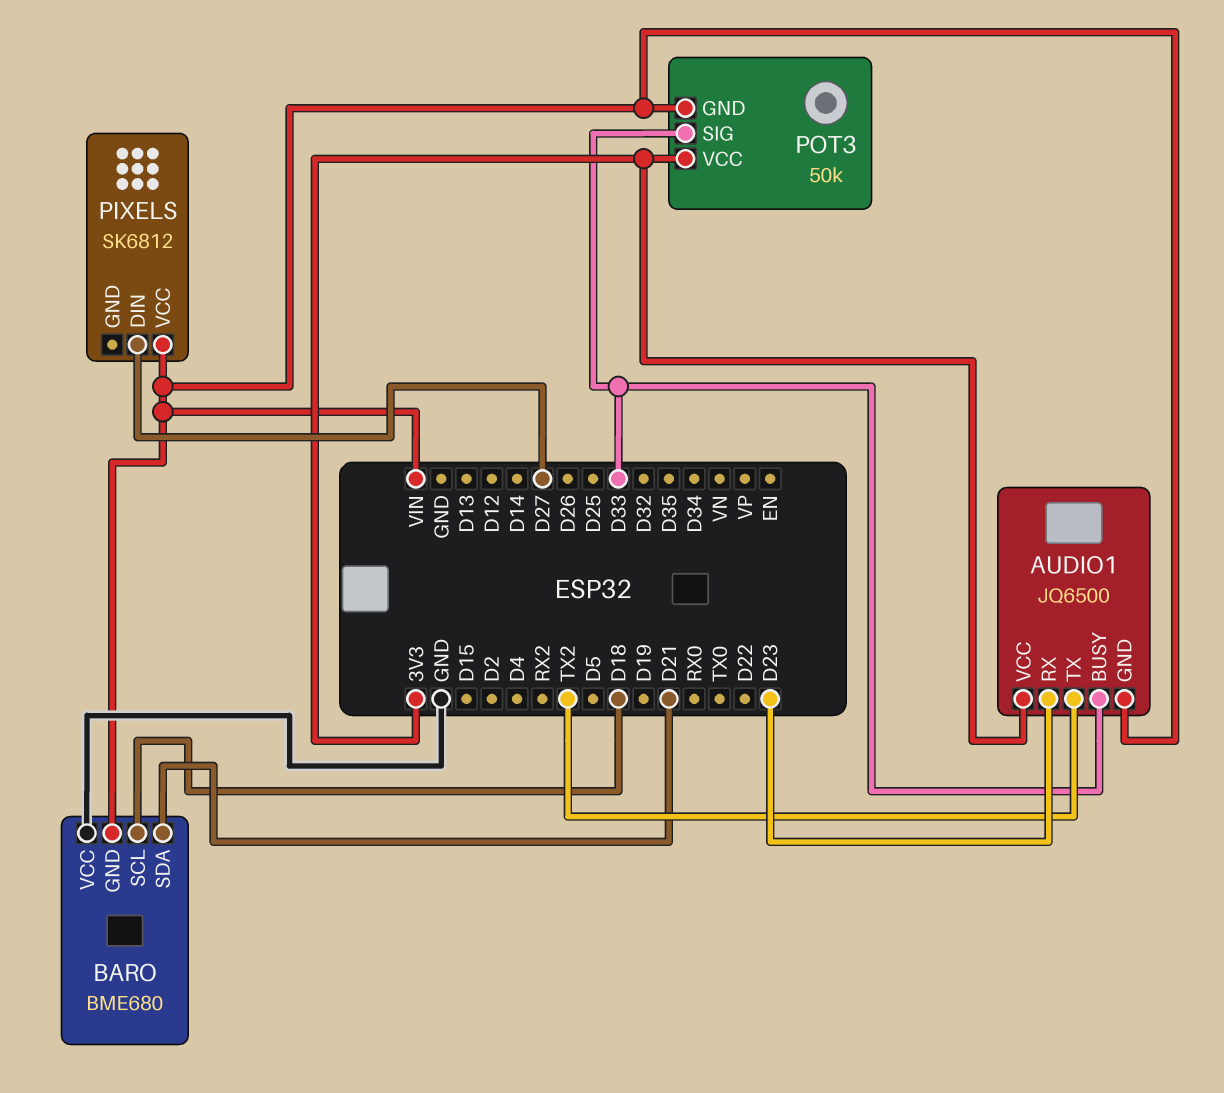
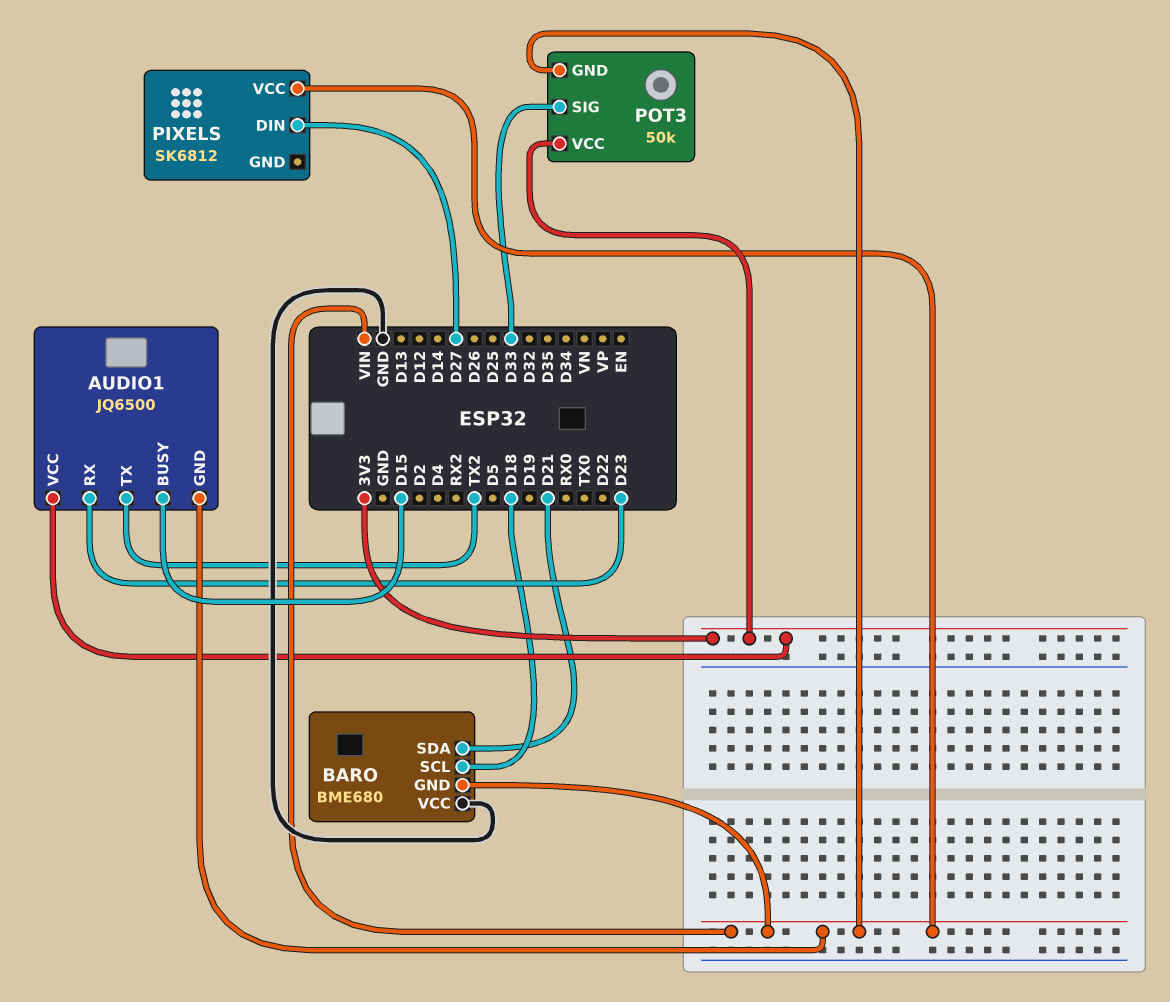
AUDIO1 pin BUSY: D33 -> D15

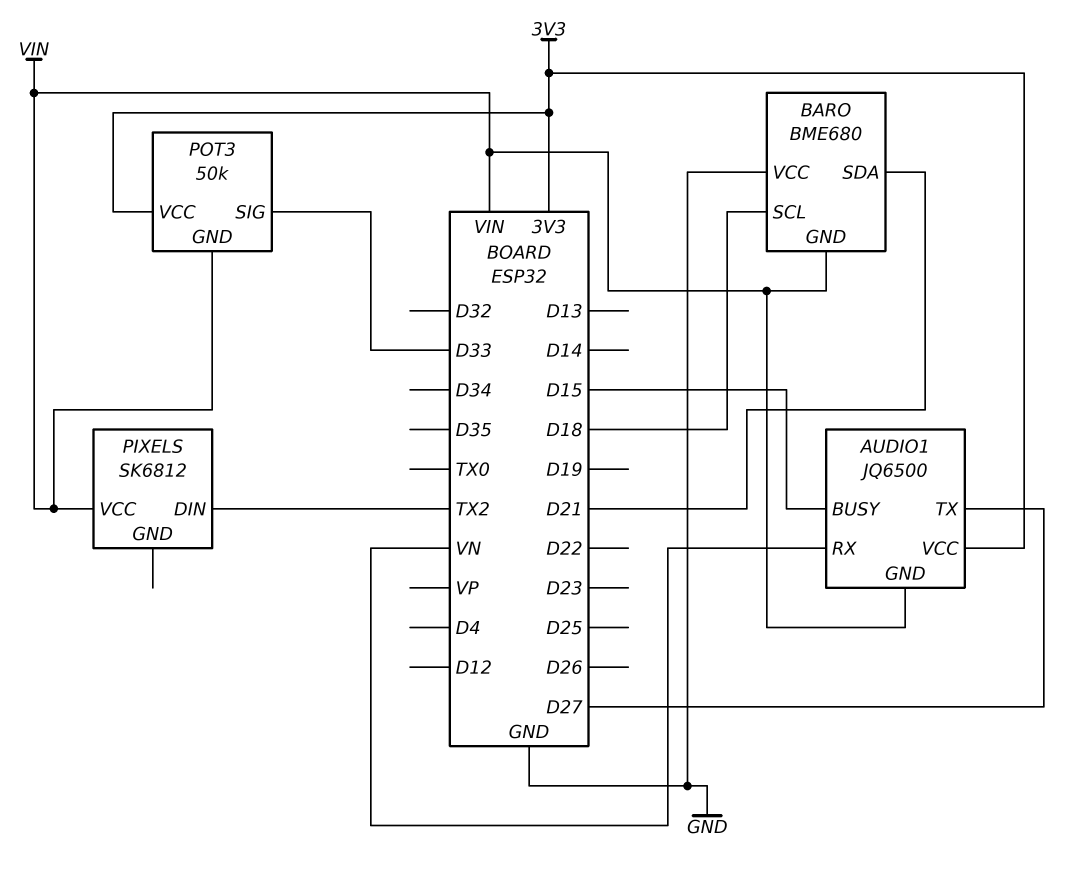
AUDIO1 pin RX: D23 -> VN
AUDIO1 pin TX: TX2 -> D27
PIXELS pin DIN: D27 -> TX2

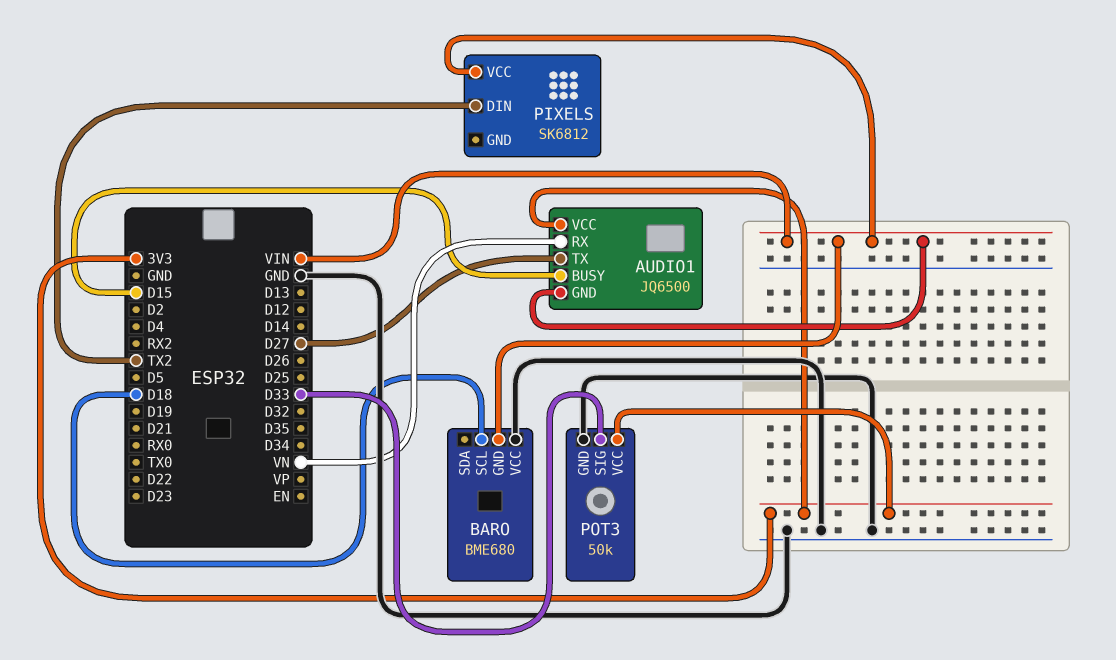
BARO pin SDA: D21 -> none
POT3 pin GND: VIN -> GND

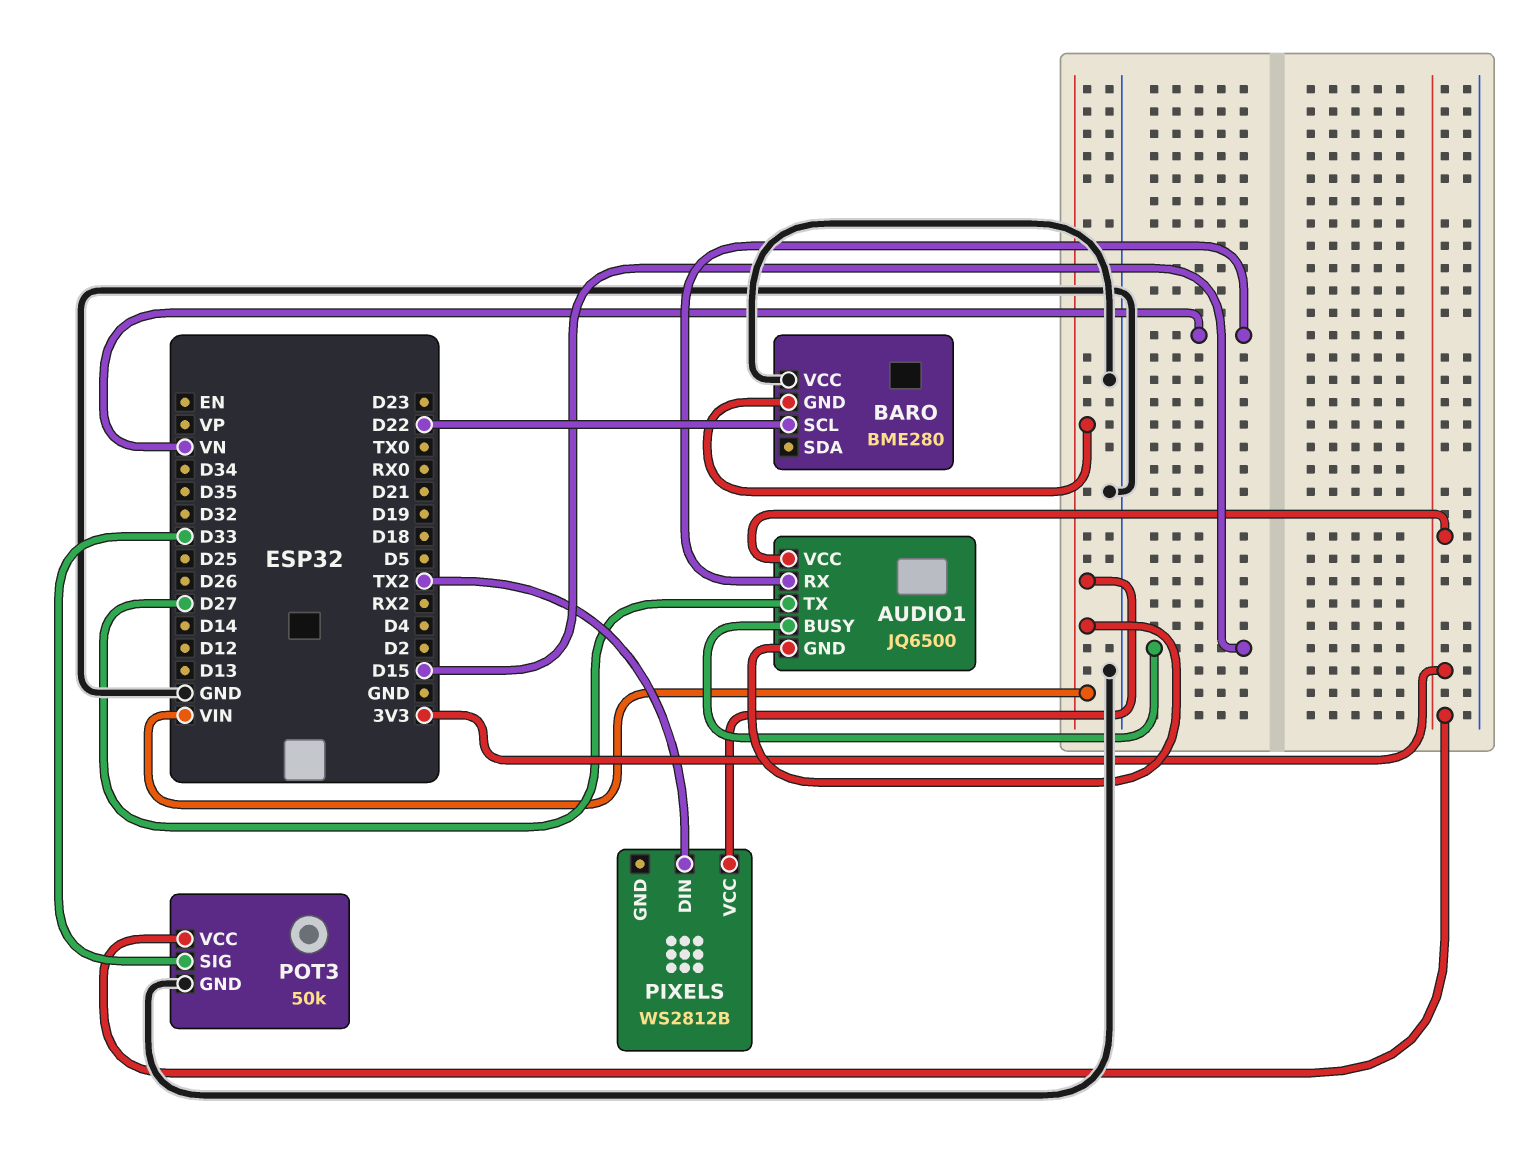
BARO: BME680 -> BME280
BARO pin SCL: D18 -> D22
PIXELS: SK6812 -> WS2812B

